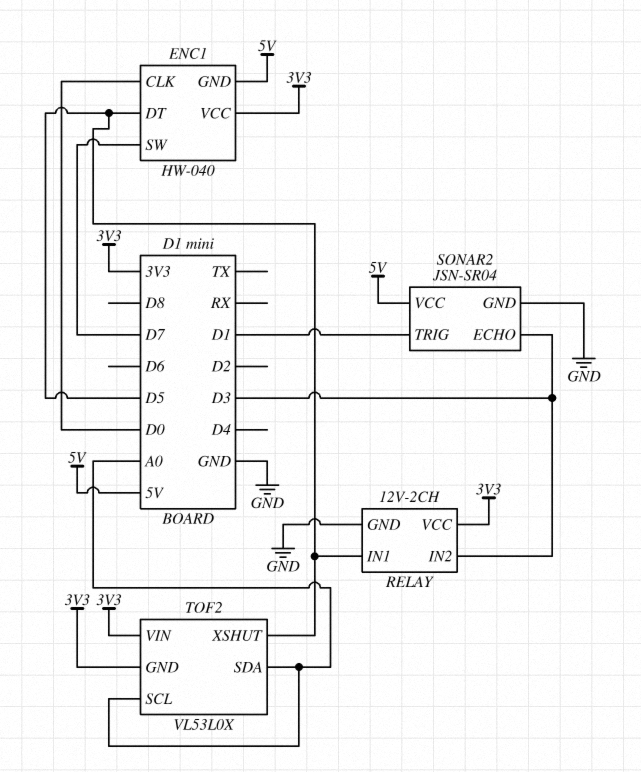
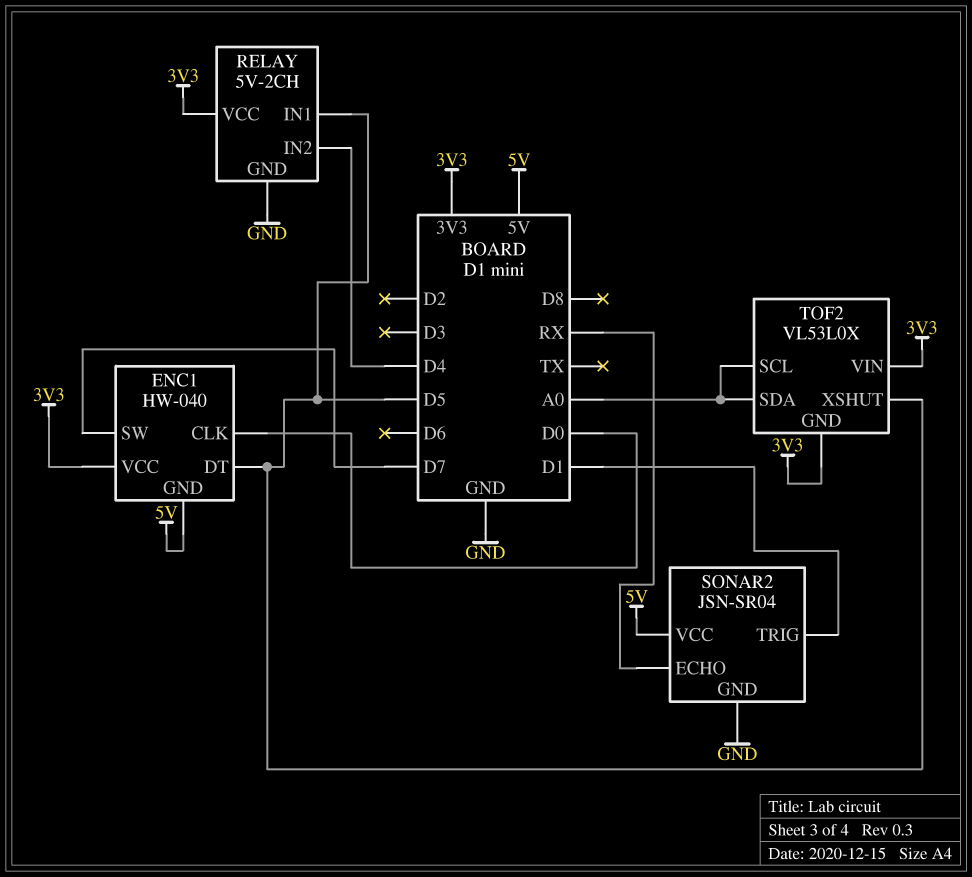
RELAY: 12V-2CH -> 5V-2CH
RELAY pin IN2: D3 -> D4
SONAR2 pin ECHO: D3 -> RX

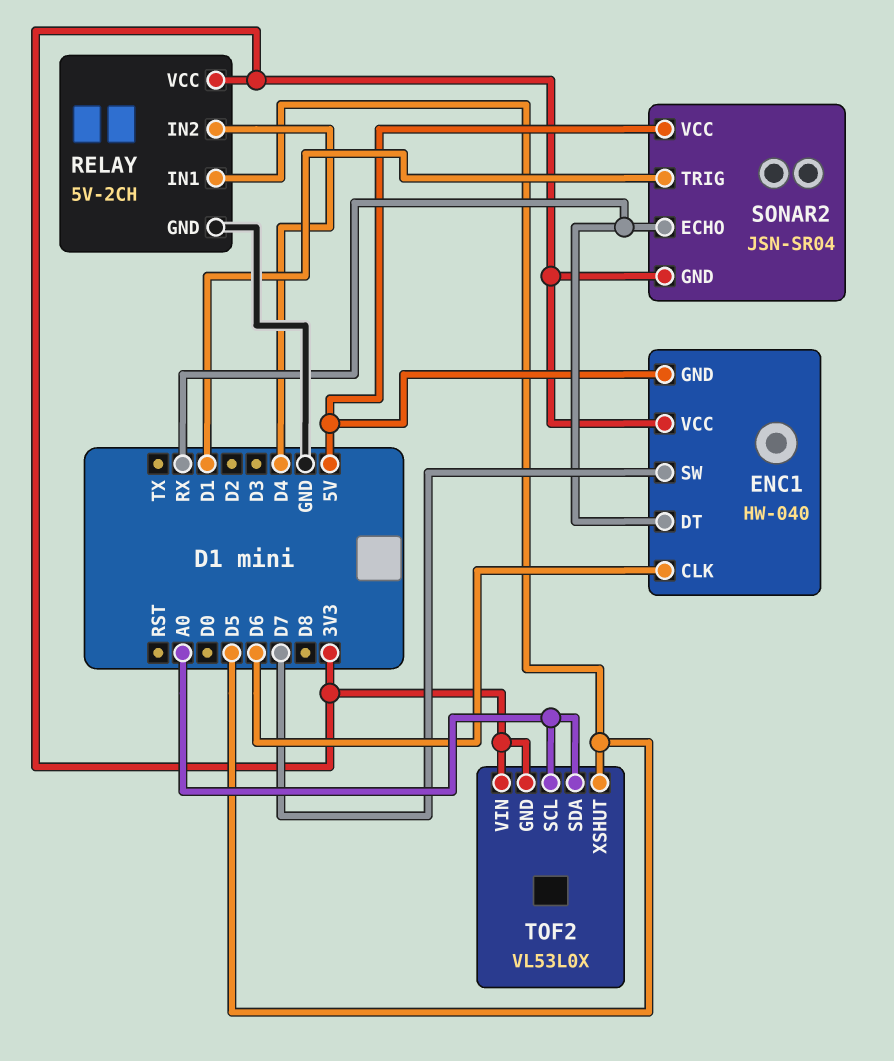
ENC1 pin CLK: D0 -> D6
ENC1 pin DT: D5 -> RX
SONAR2 pin GND: GND -> 3V3

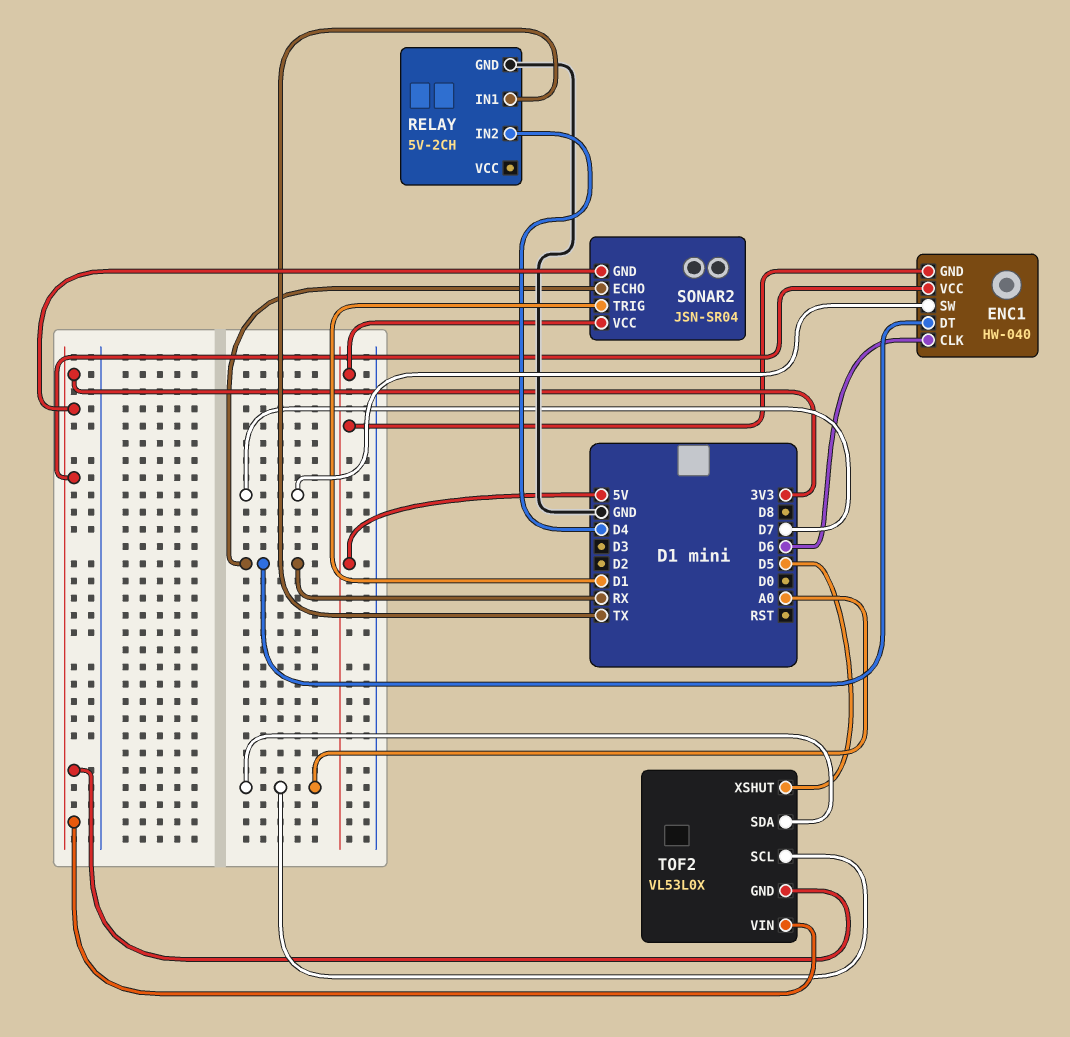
RELAY pin IN1: D5 -> TX
RELAY pin VCC: 3V3 -> none

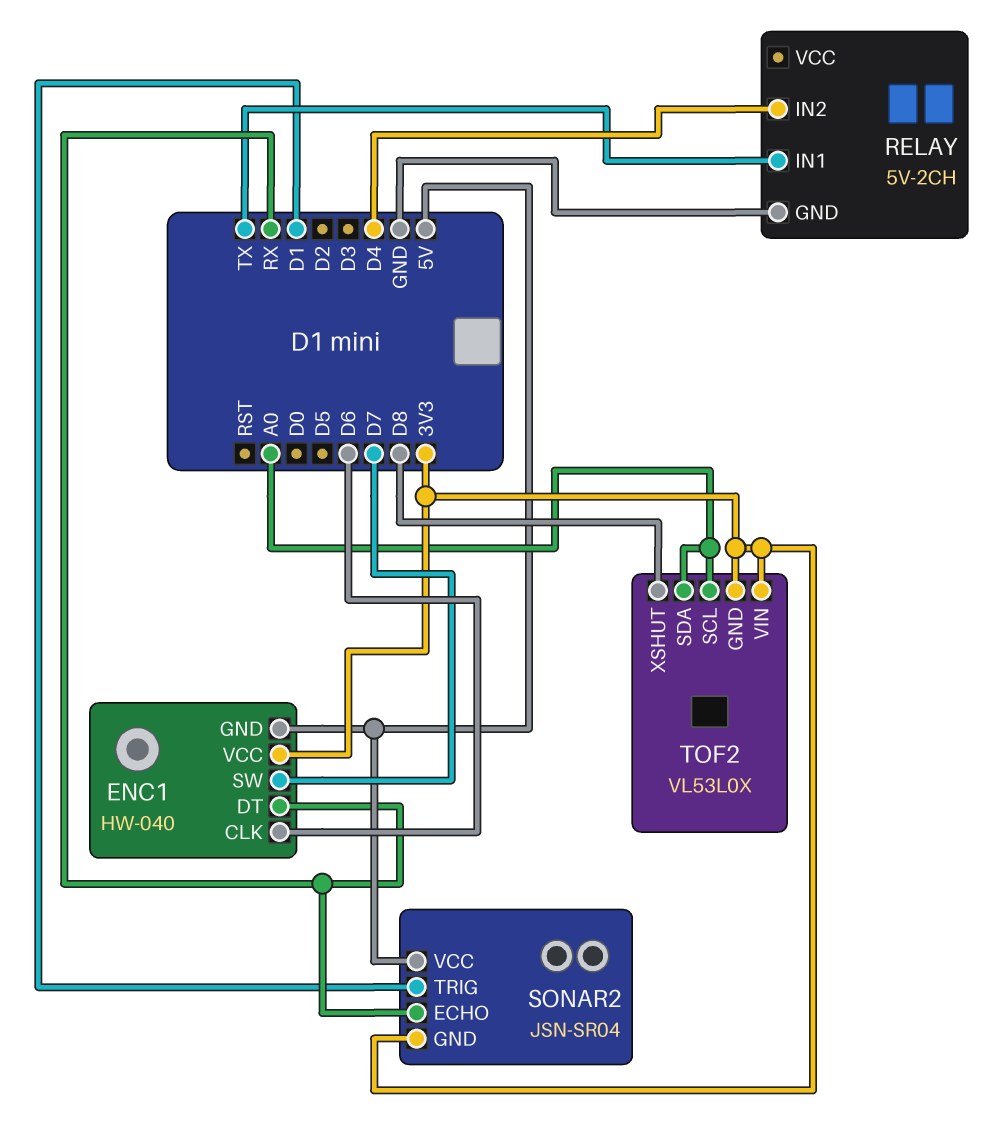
TOF2 pin XSHUT: D5 -> D8

